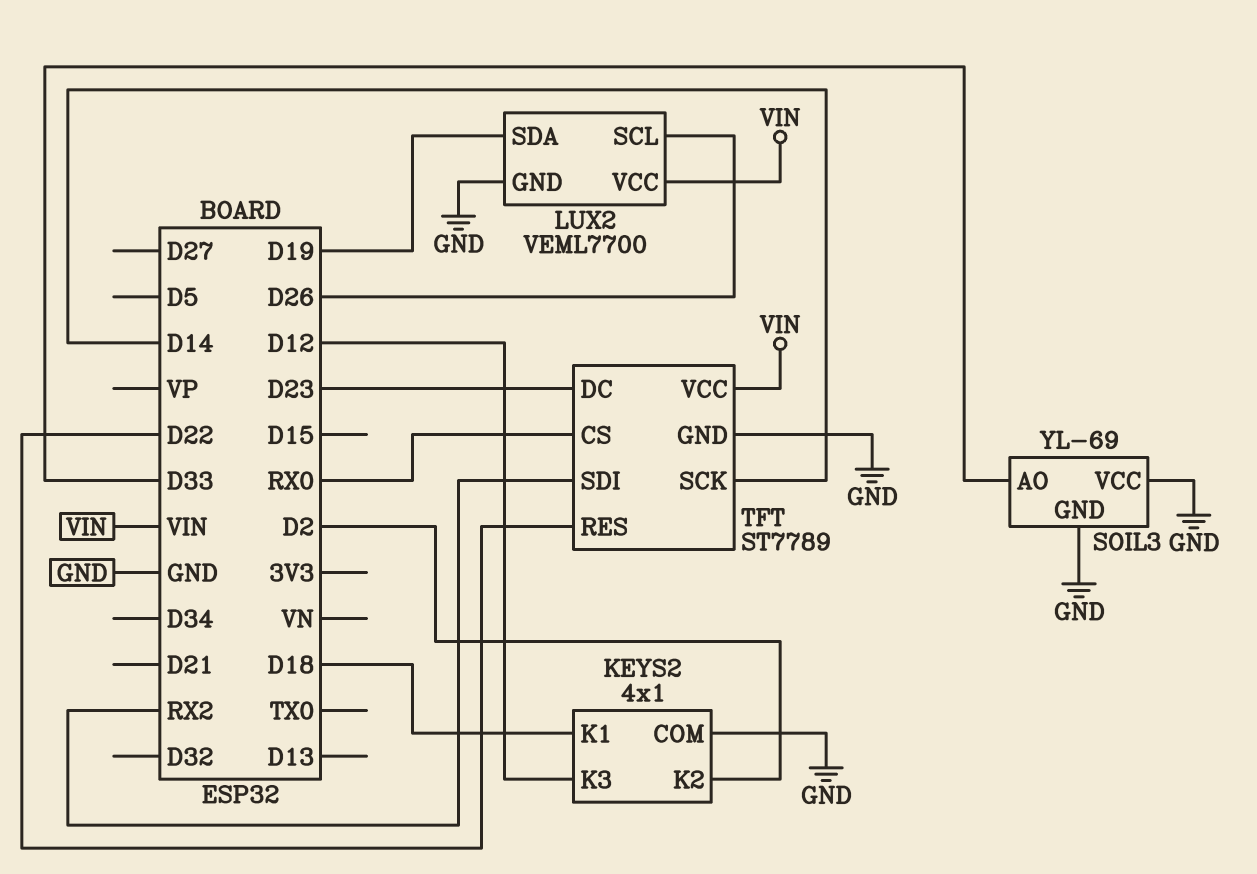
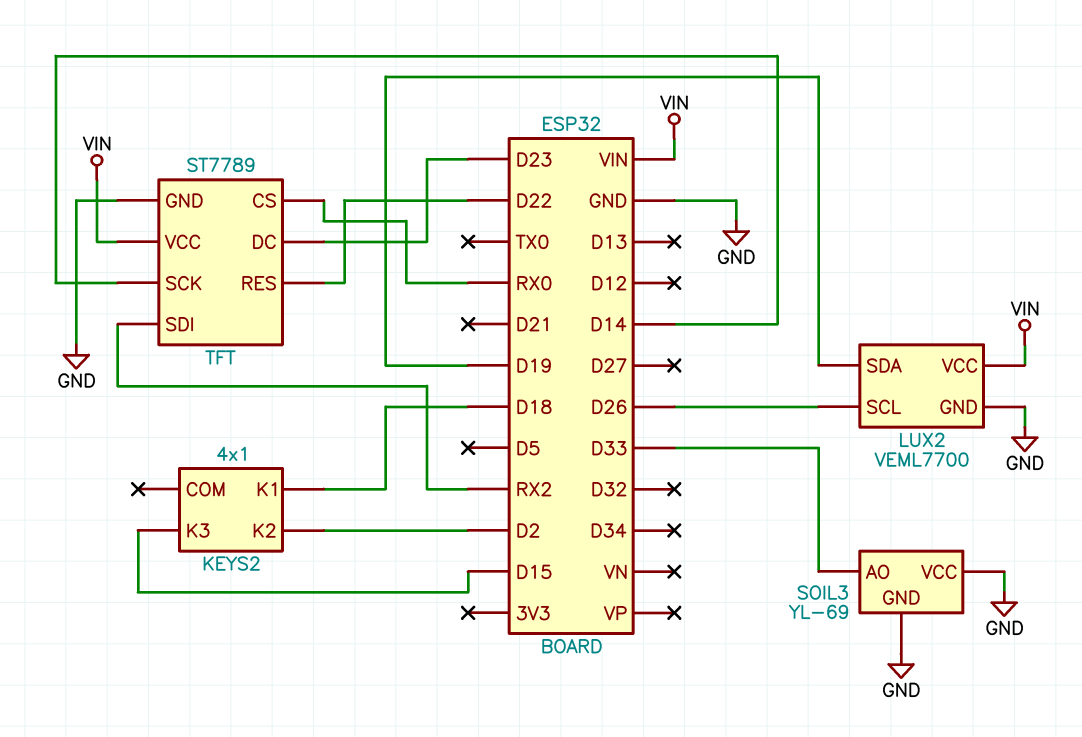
KEYS2 pin COM: GND -> none
KEYS2 pin K3: D12 -> D15

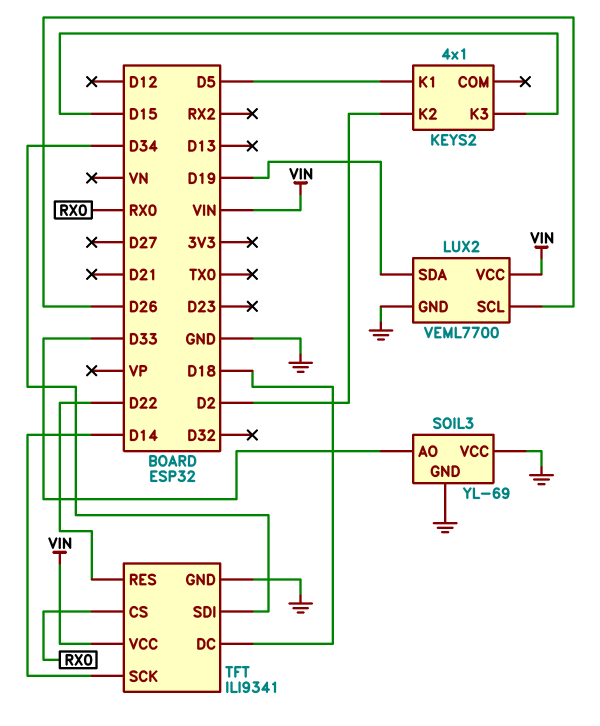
KEYS2 pin K1: D18 -> D5
TFT: ST7789 -> ILI9341
TFT pin DC: D23 -> D18
TFT pin SDI: RX2 -> D34

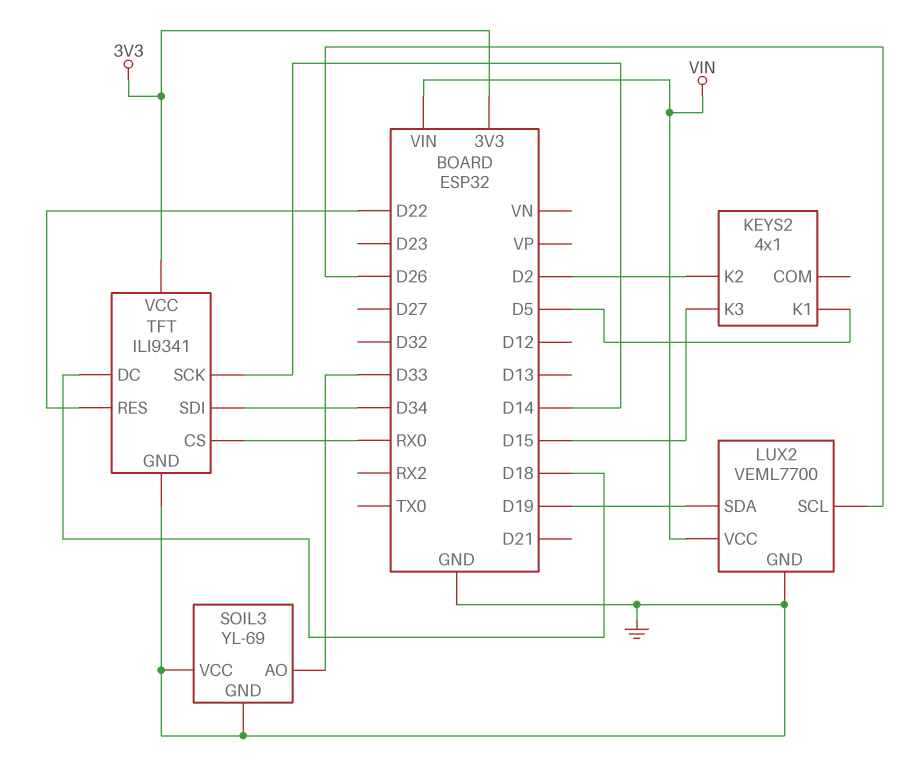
TFT pin VCC: VIN -> 3V3

